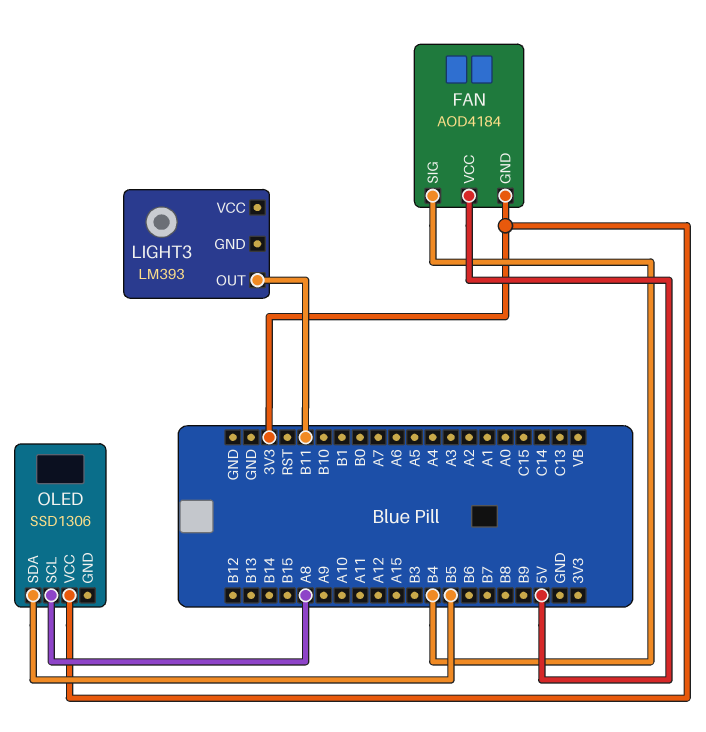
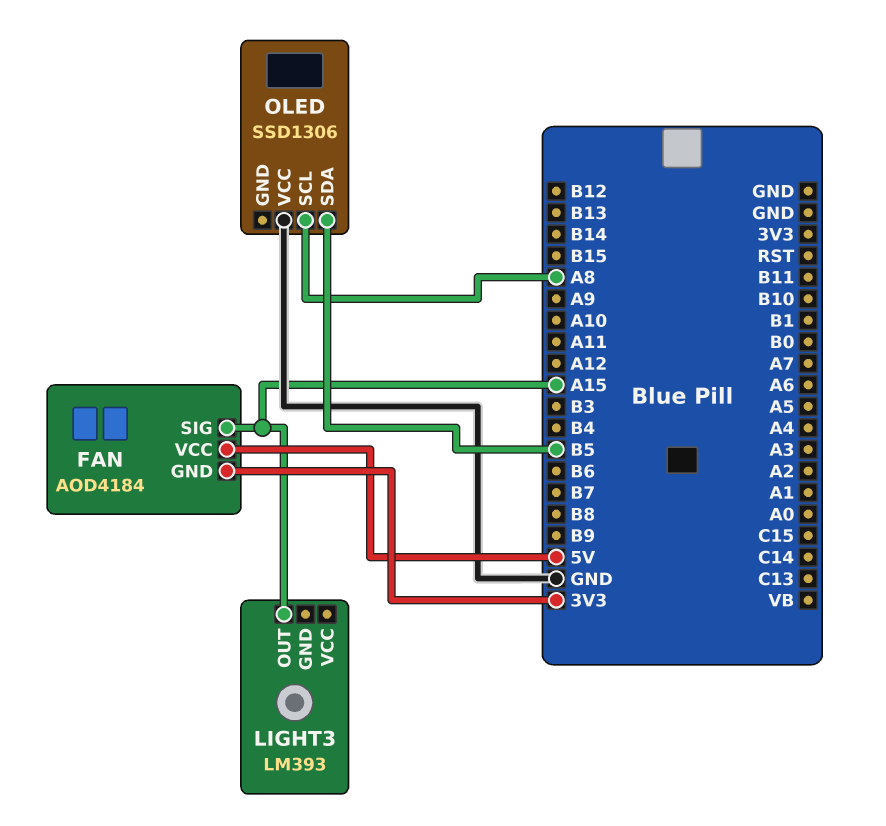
FAN pin SIG: B4 -> A15
LIGHT3 pin OUT: B11 -> A15
OLED pin VCC: 3V3 -> GND

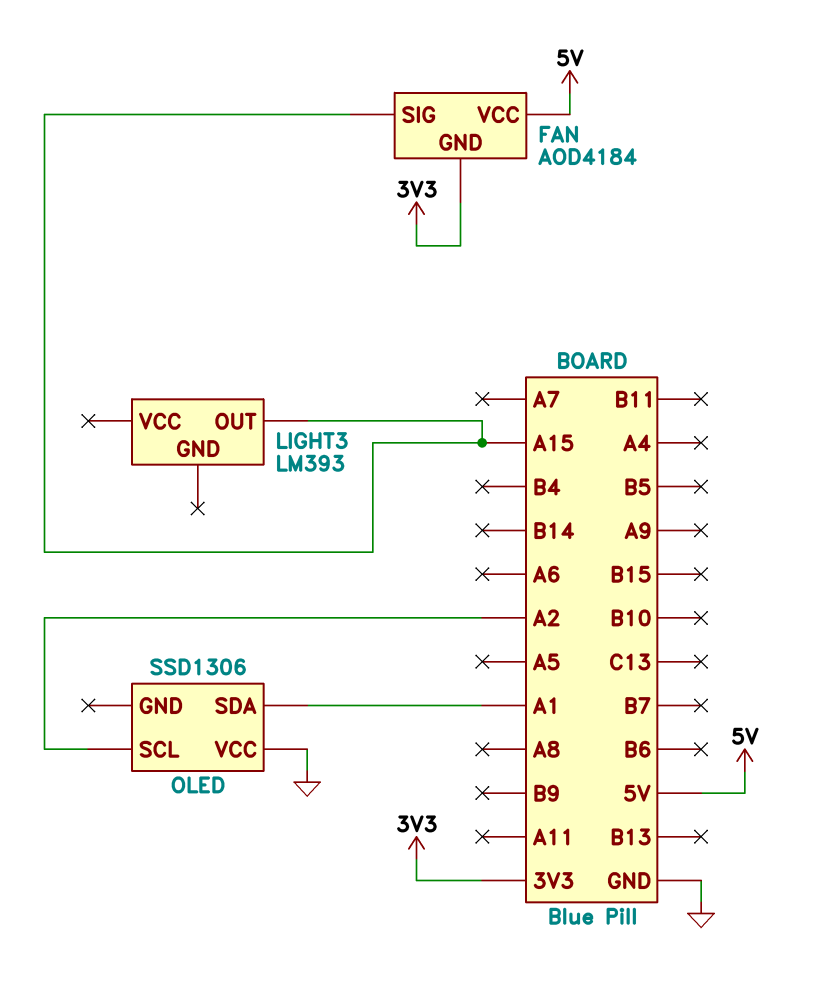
OLED pin SCL: A8 -> A2
OLED pin SDA: B5 -> A1

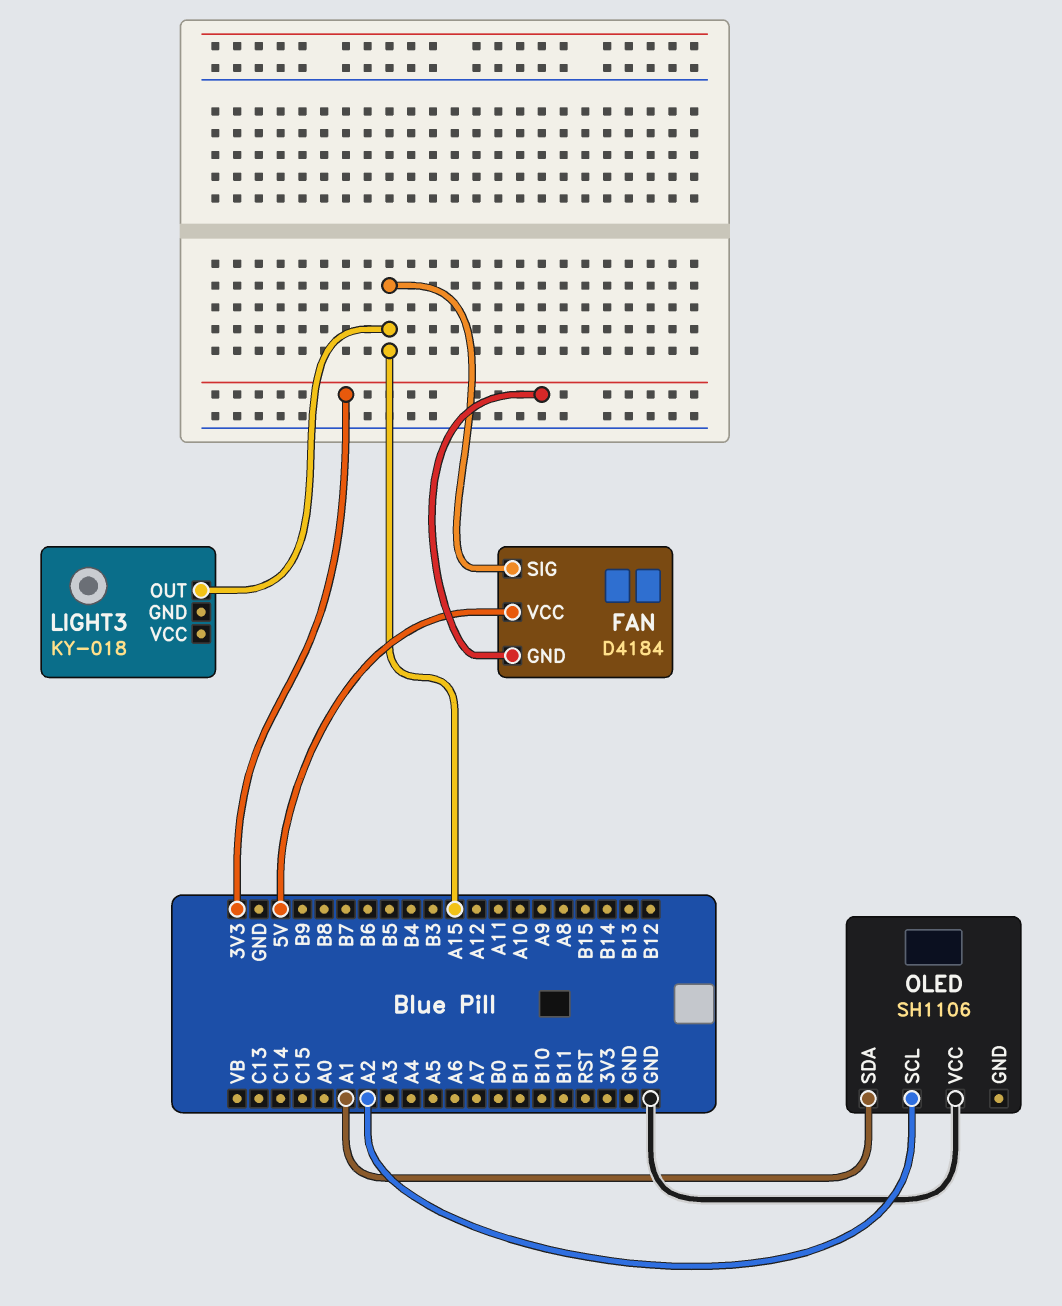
FAN: AOD4184 -> D4184
LIGHT3: LM393 -> KY-018
OLED: SSD1306 -> SH1106

